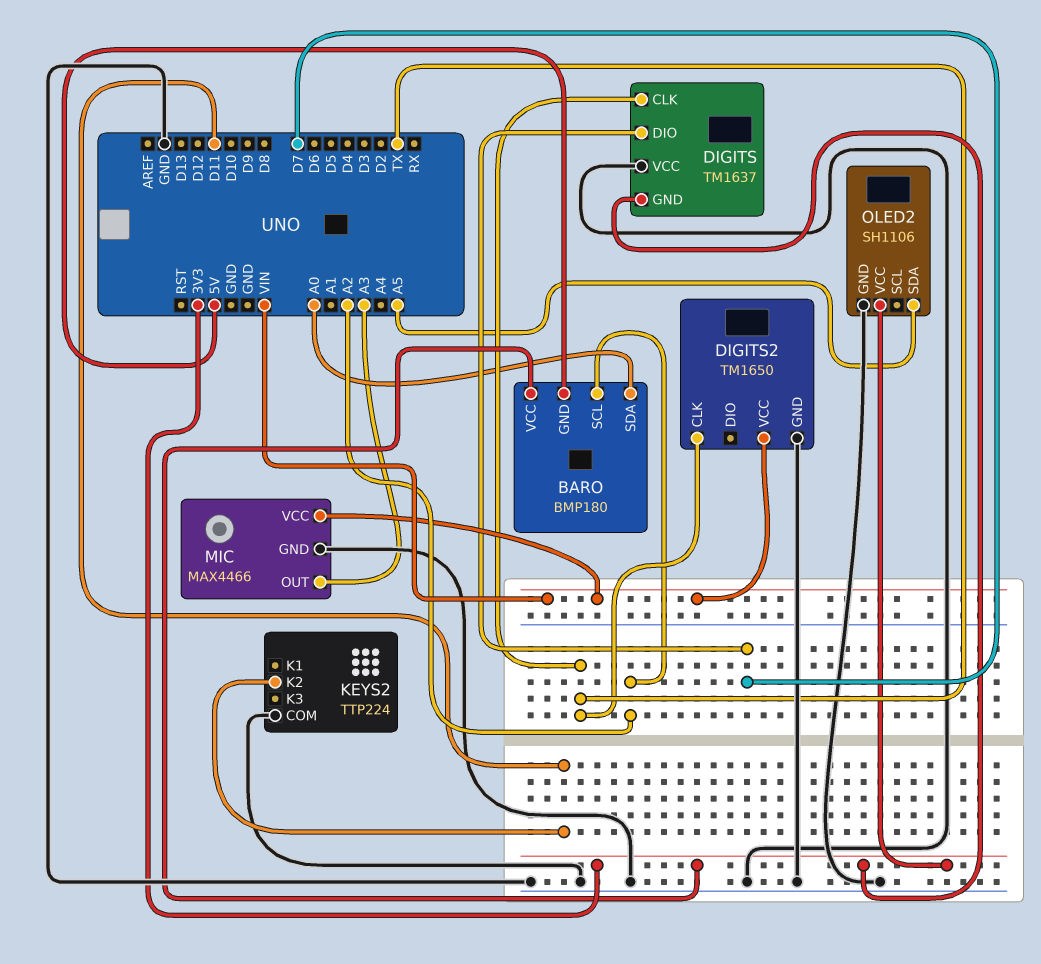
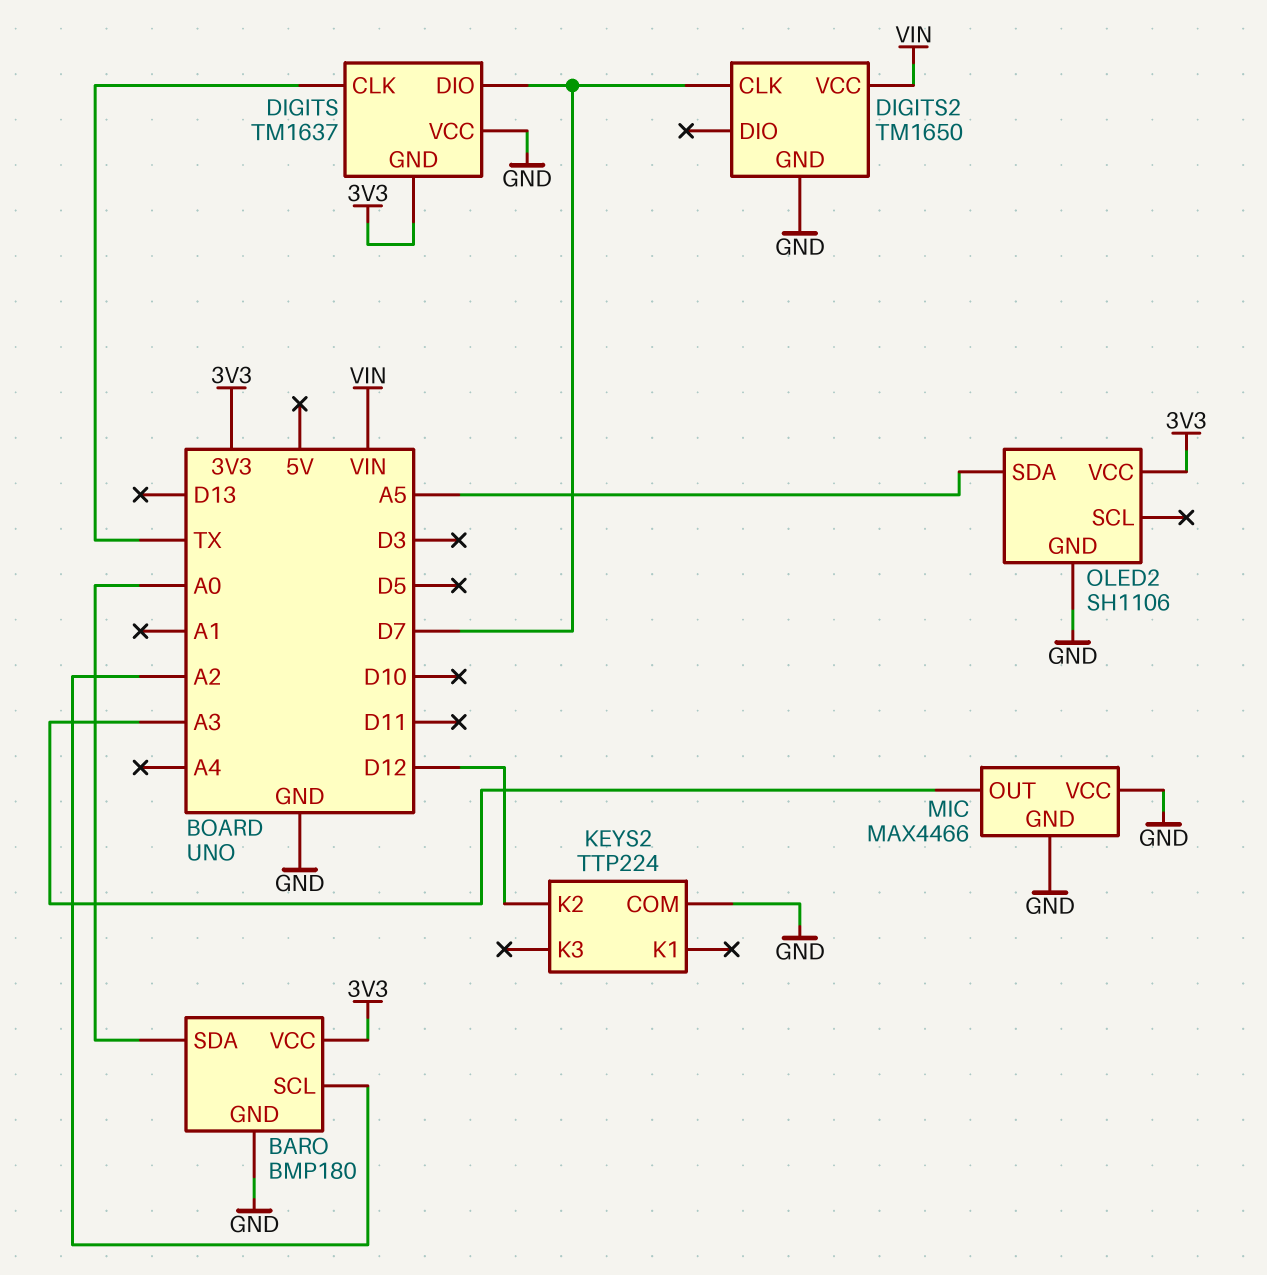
BARO pin GND: 5V -> GND
DIGITS2 pin CLK: TX -> D7
KEYS2 pin K2: D11 -> D12
MIC pin VCC: VIN -> GND

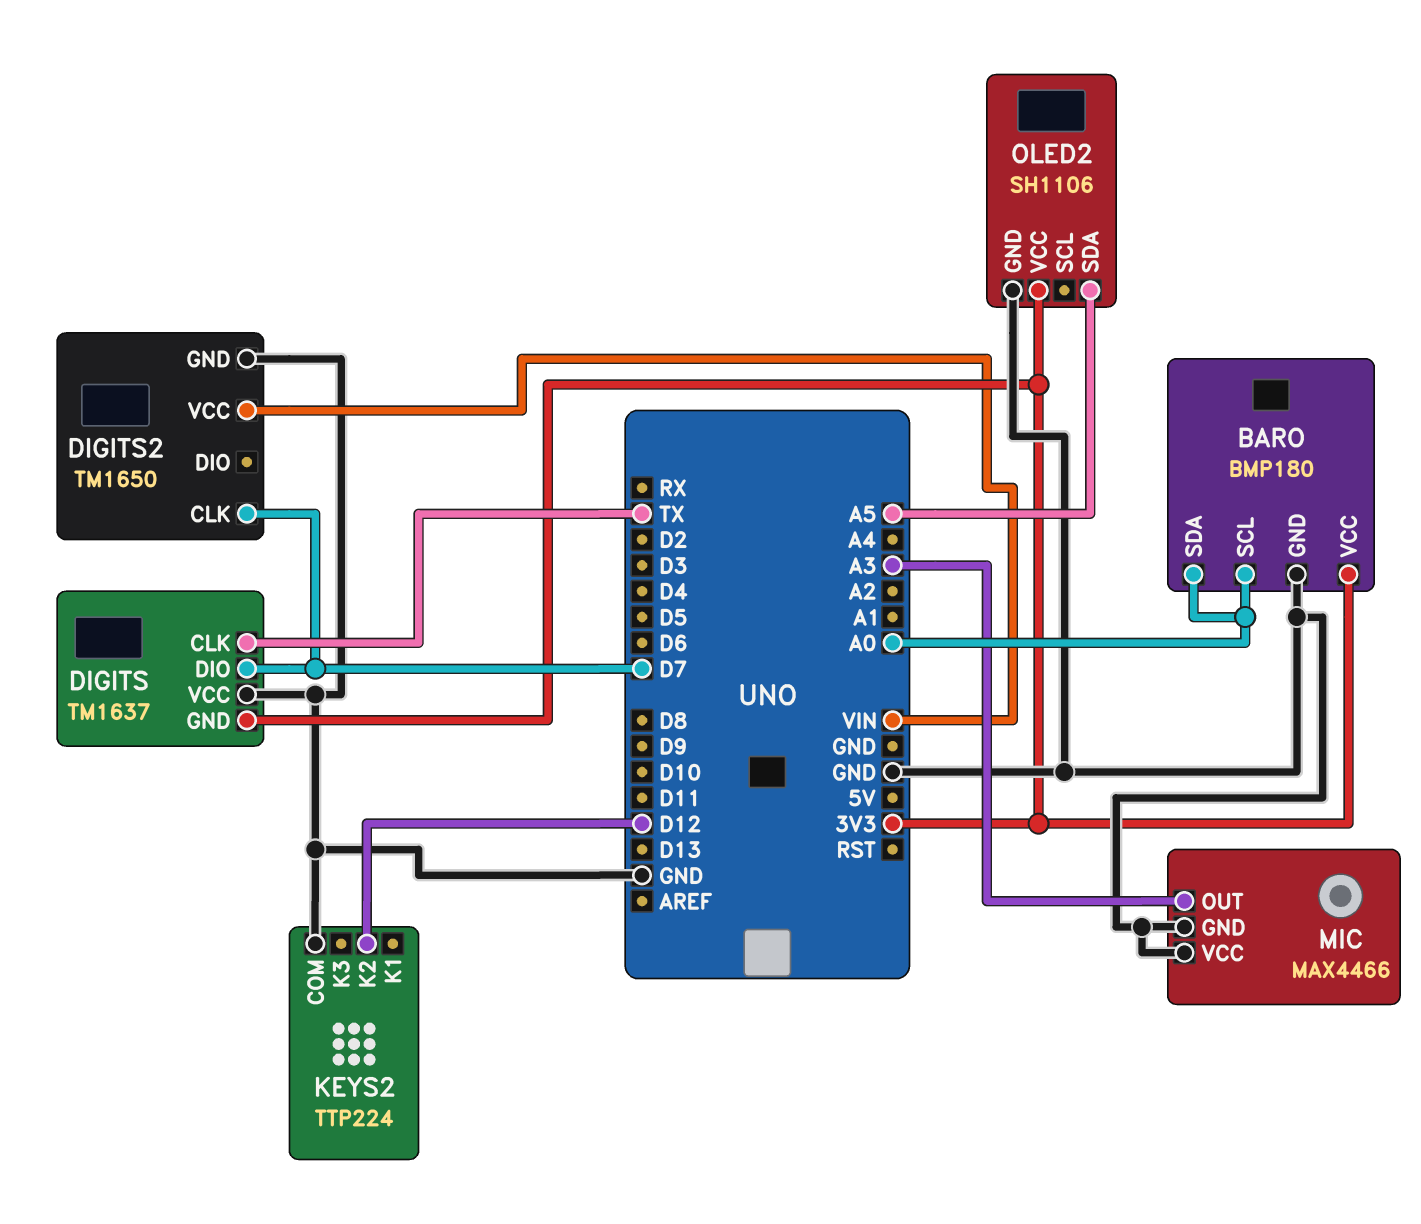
BARO pin SCL: A2 -> A0

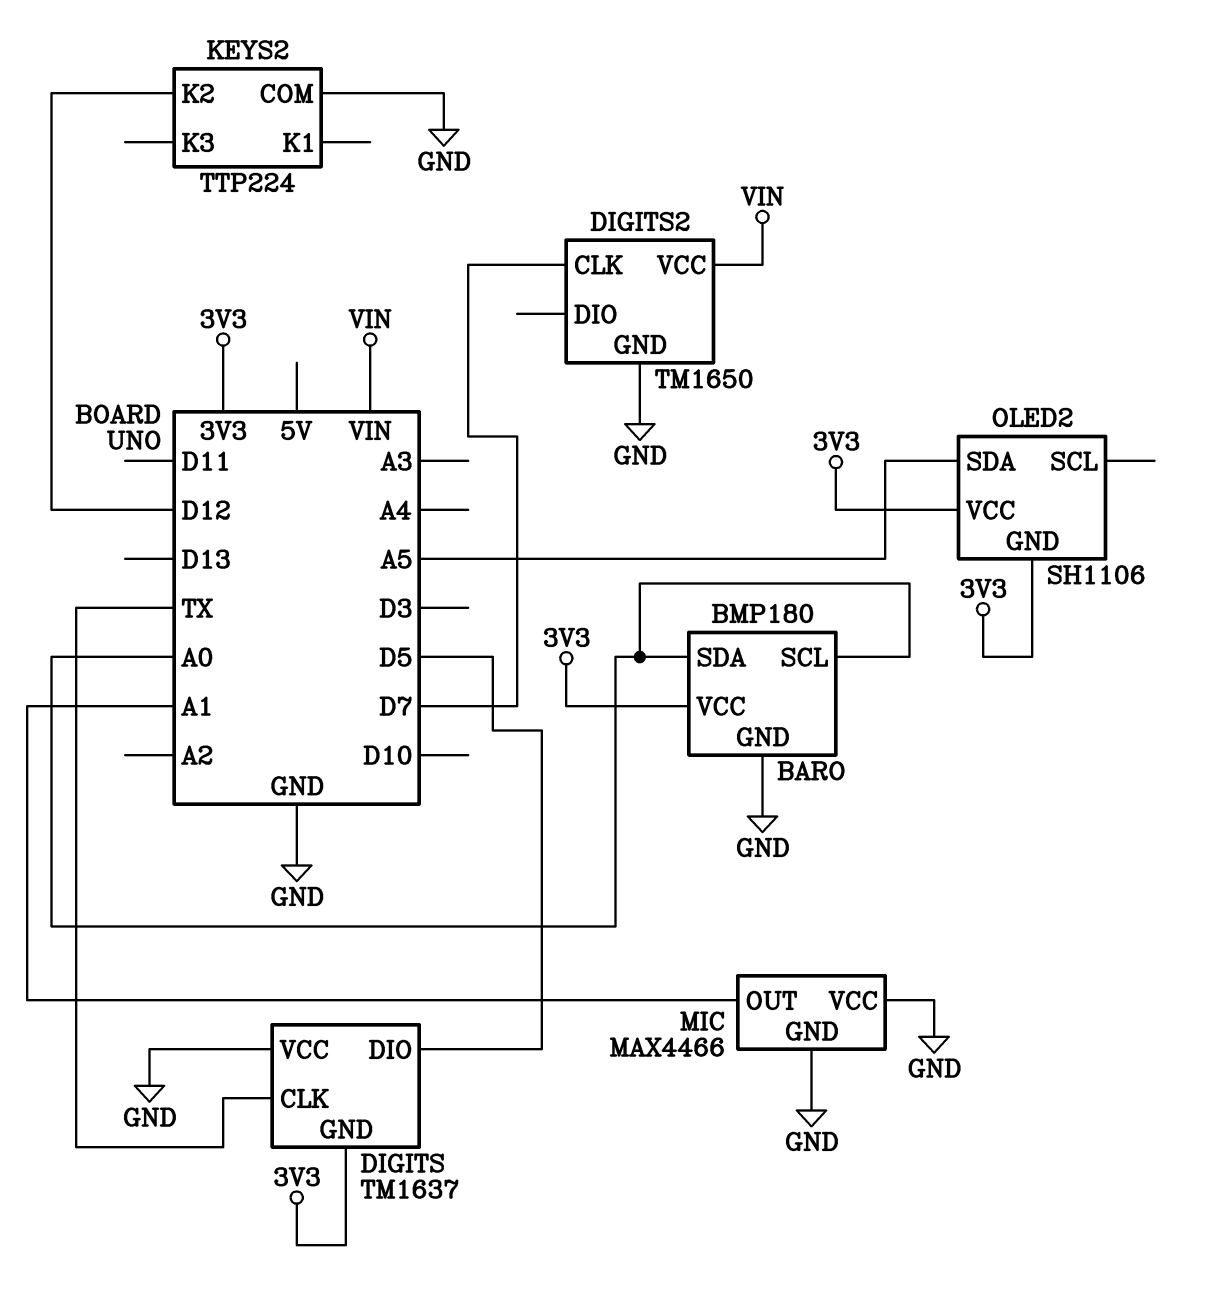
DIGITS pin DIO: D7 -> D5
MIC pin OUT: A3 -> A1
OLED2 pin GND: GND -> 3V3

